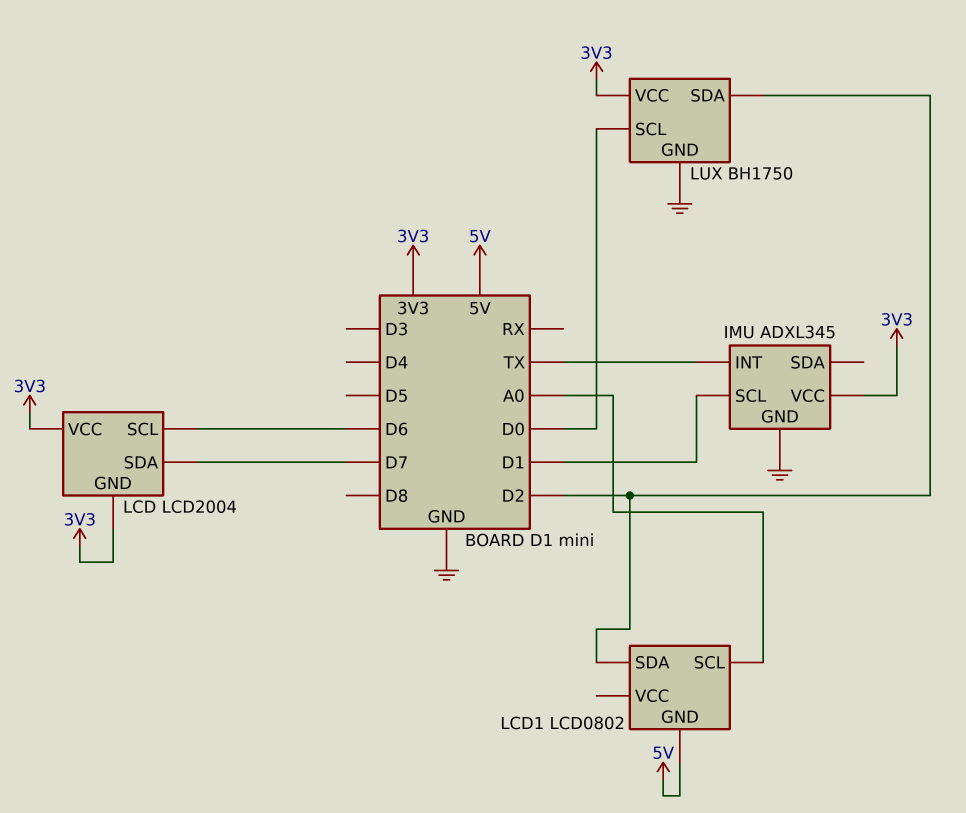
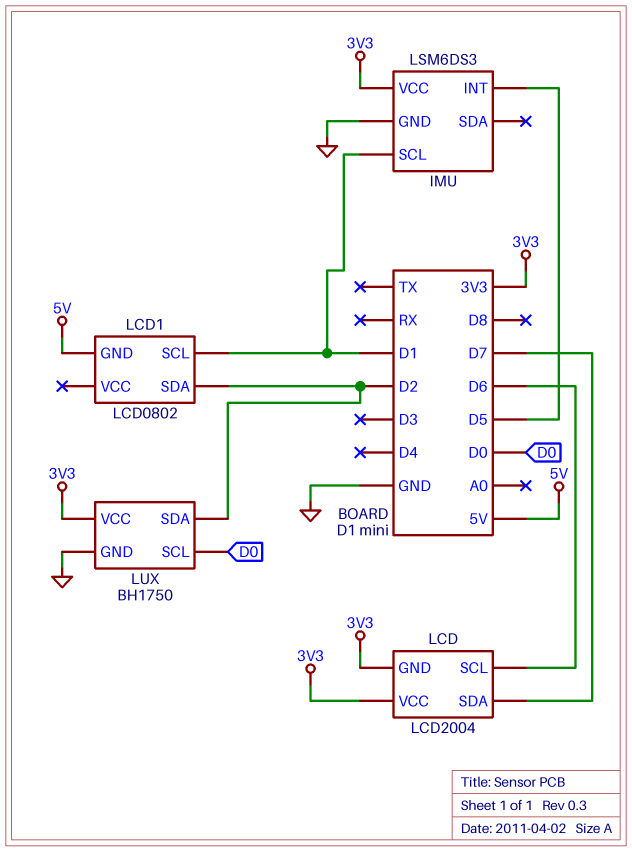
IMU: ADXL345 -> LSM6DS3
IMU pin INT: TX -> D5
LCD1 pin SCL: A0 -> D1

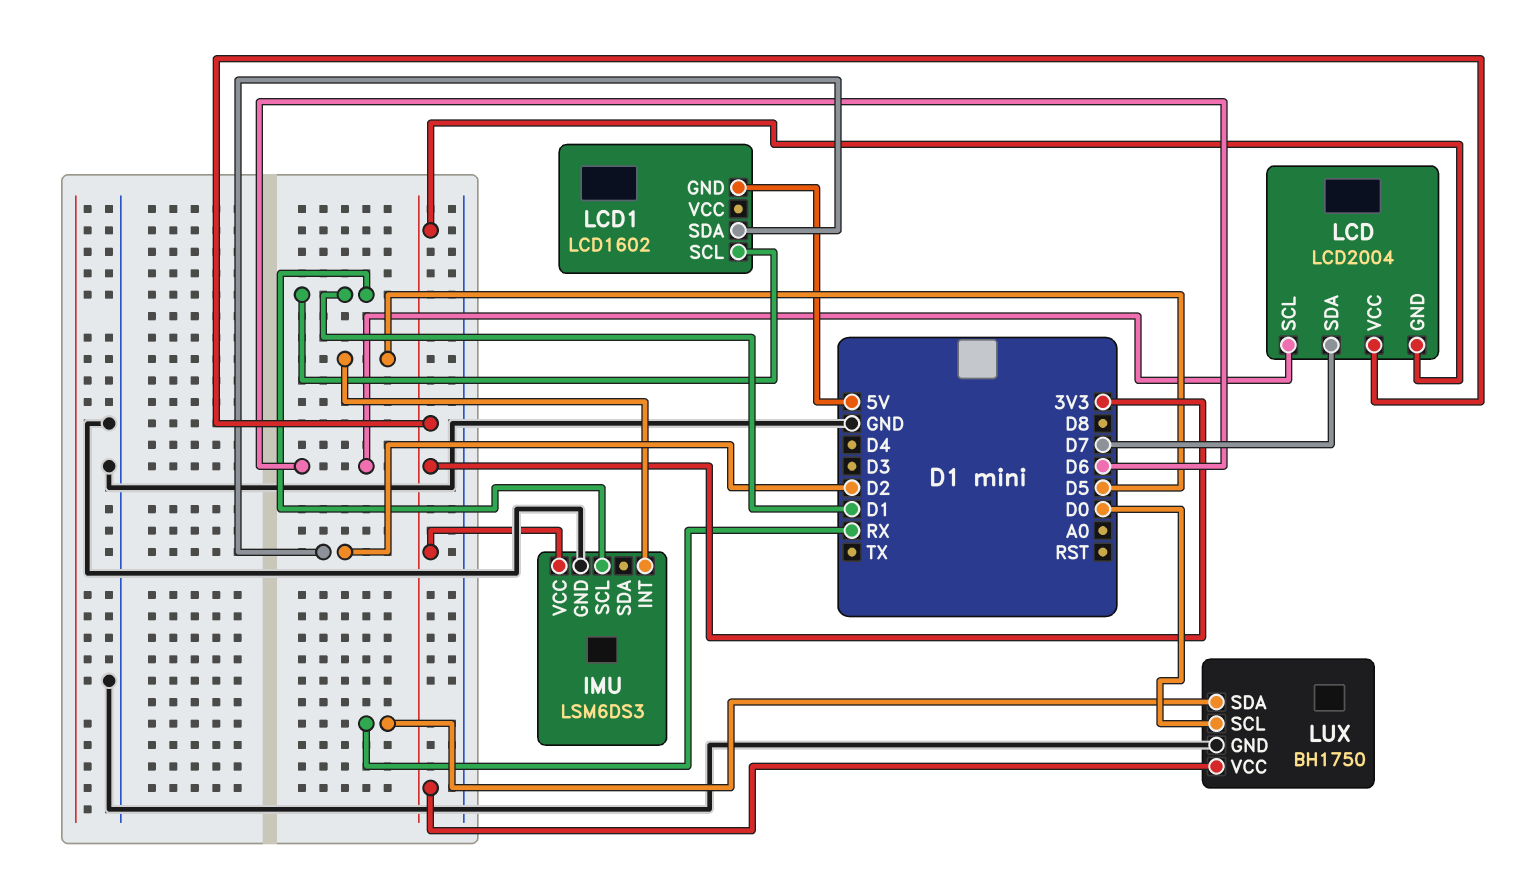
LCD1: LCD0802 -> LCD1602
LUX pin SDA: D2 -> RX

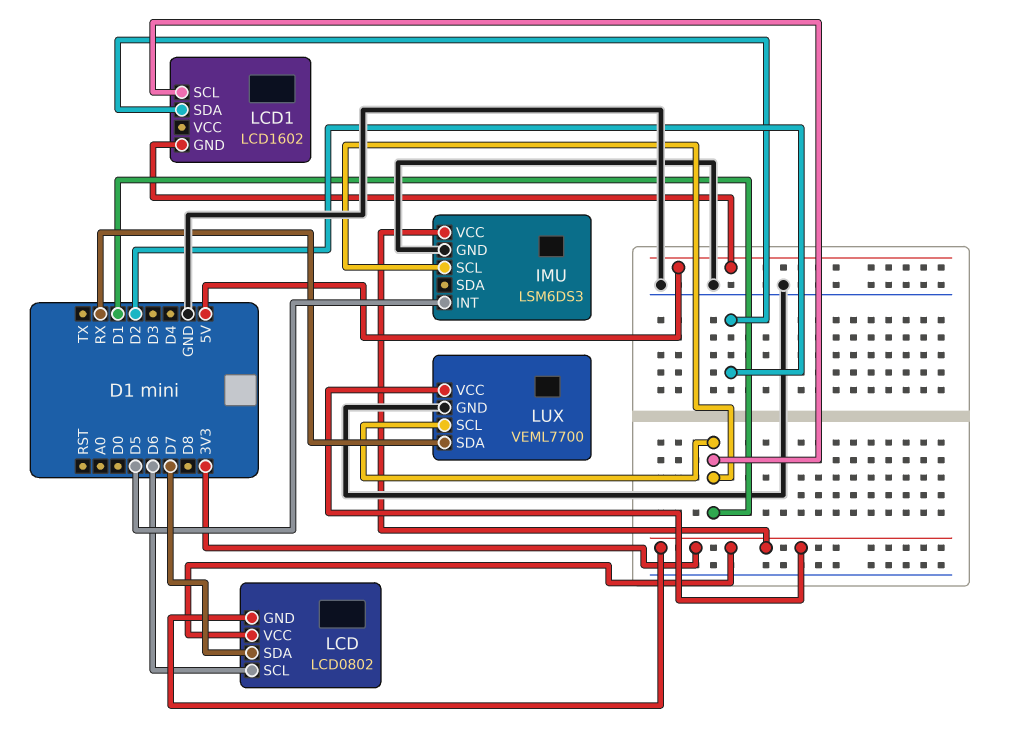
LCD: LCD2004 -> LCD0802
LUX: BH1750 -> VEML7700
LUX pin SCL: D0 -> D1

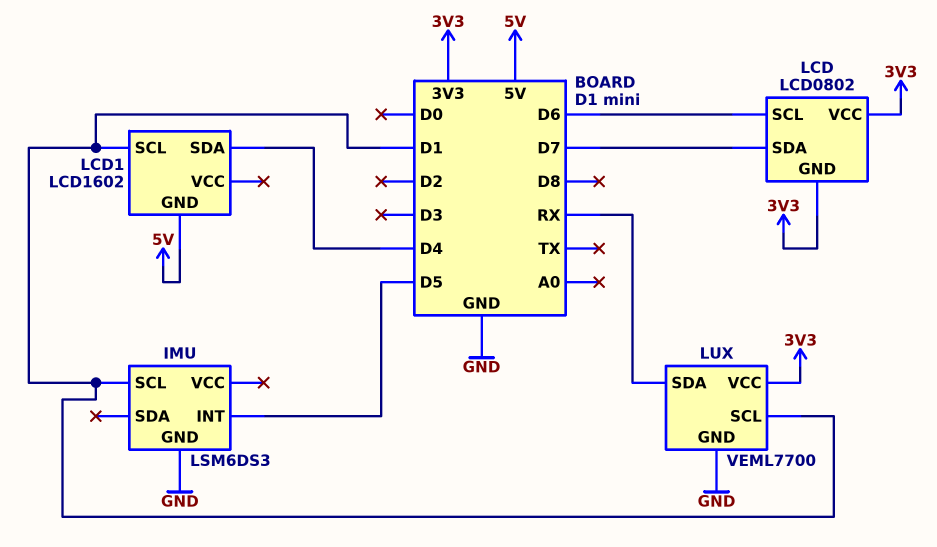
IMU pin VCC: 3V3 -> none
LCD1 pin SDA: D2 -> D4

